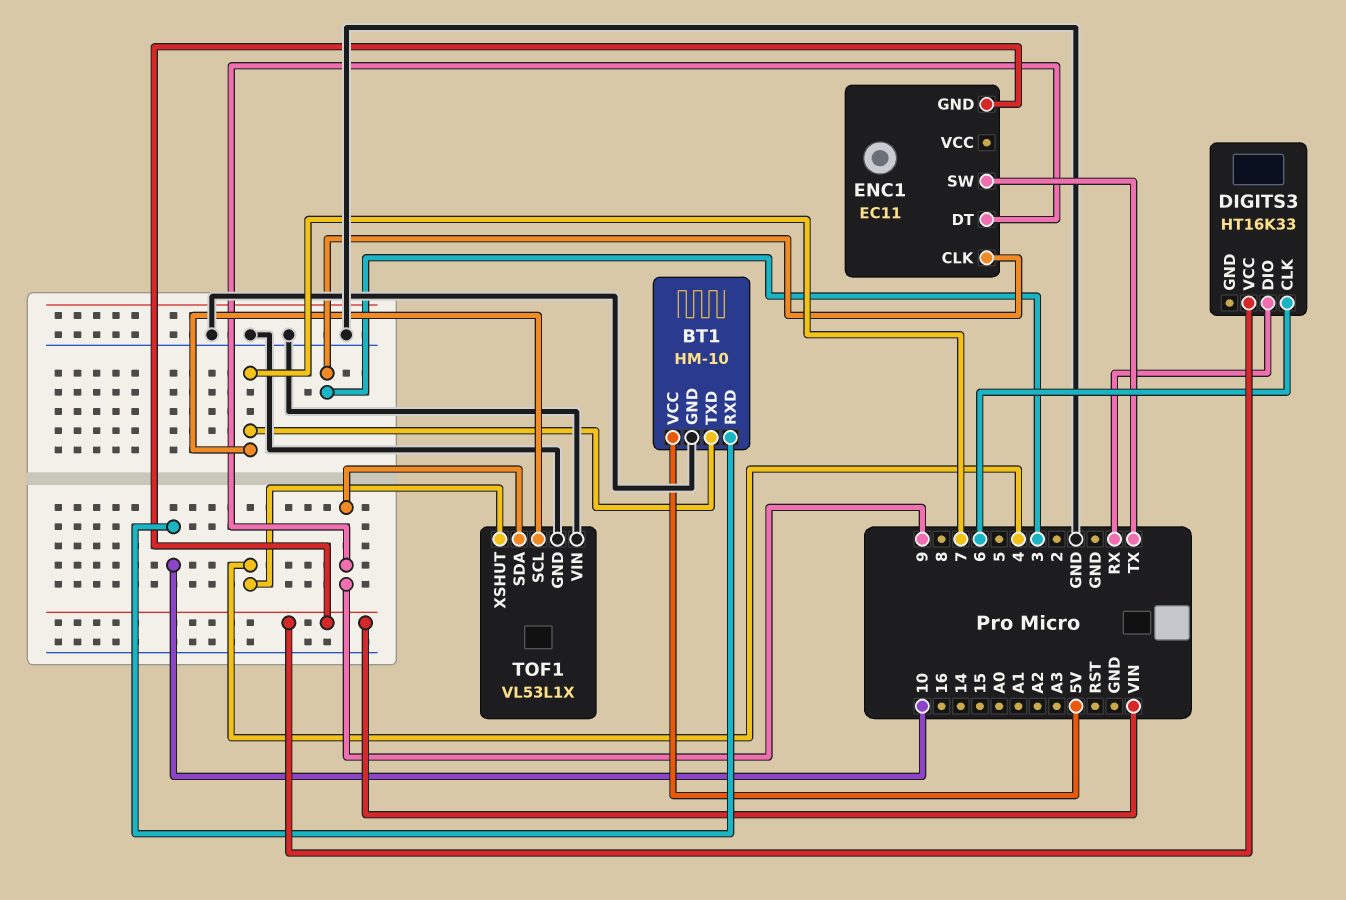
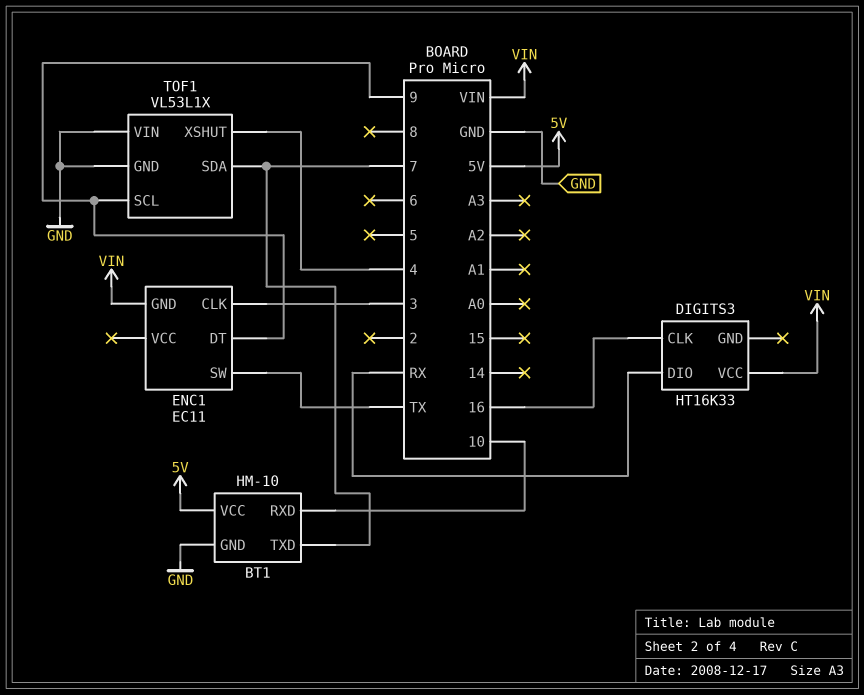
DIGITS3 pin CLK: 6 -> 16
TOF1 pin SCL: 7 -> 9
TOF1 pin SDA: 9 -> 7

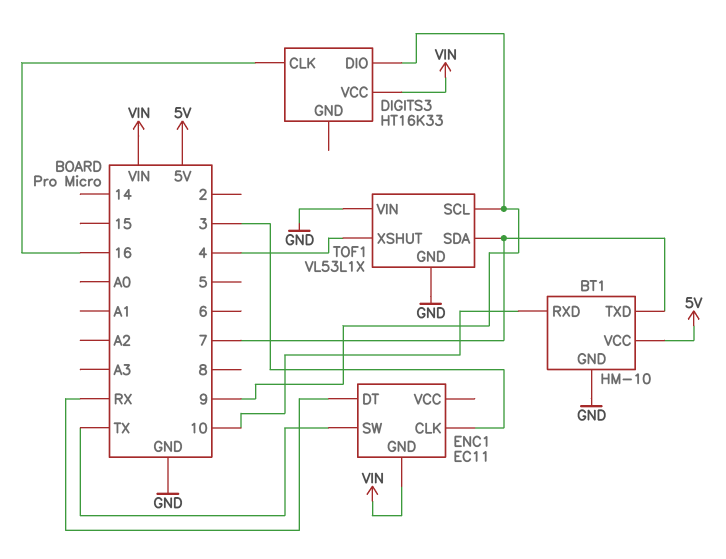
DIGITS3 pin DIO: RX -> 9
ENC1 pin DT: 9 -> RX

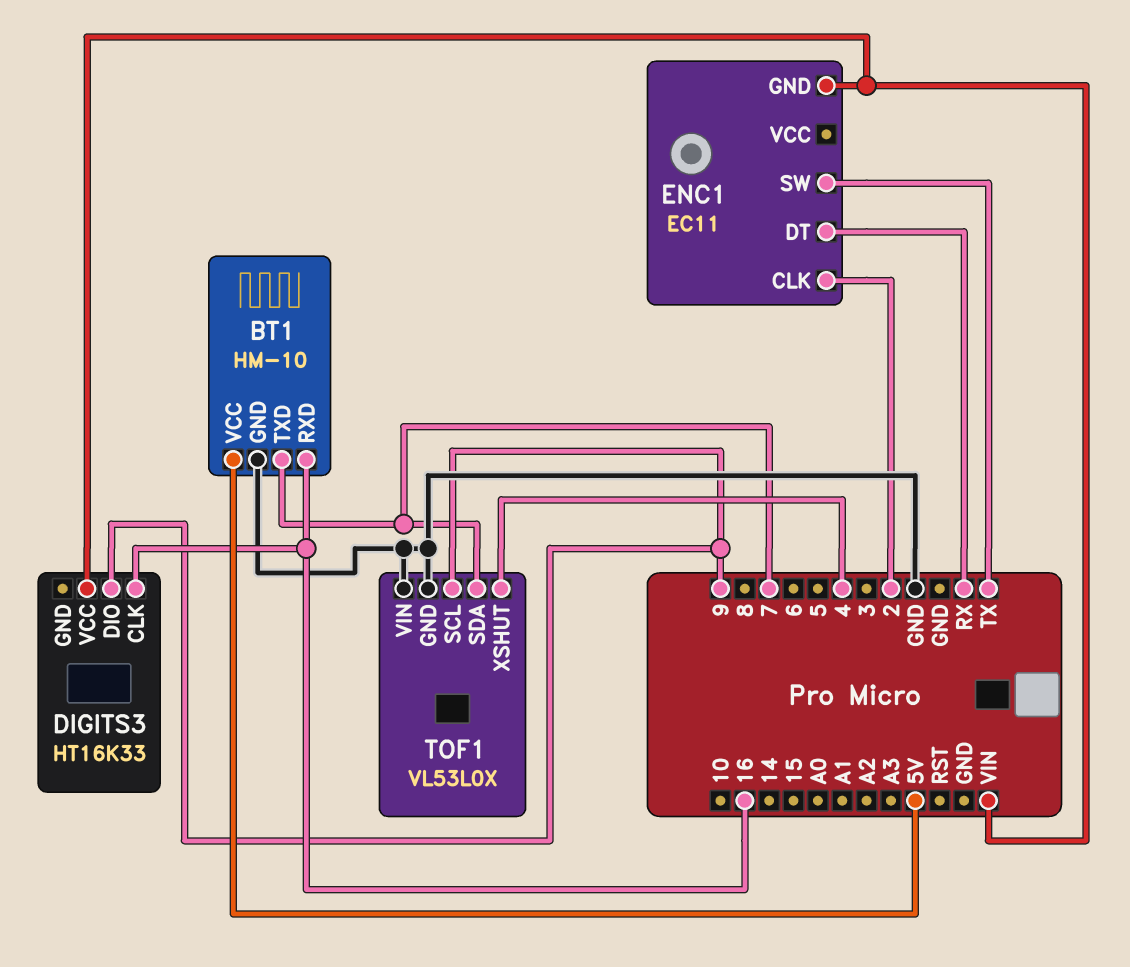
BT1 pin RXD: 10 -> 16
ENC1 pin CLK: 3 -> 2
TOF1: VL53L1X -> VL53L0X

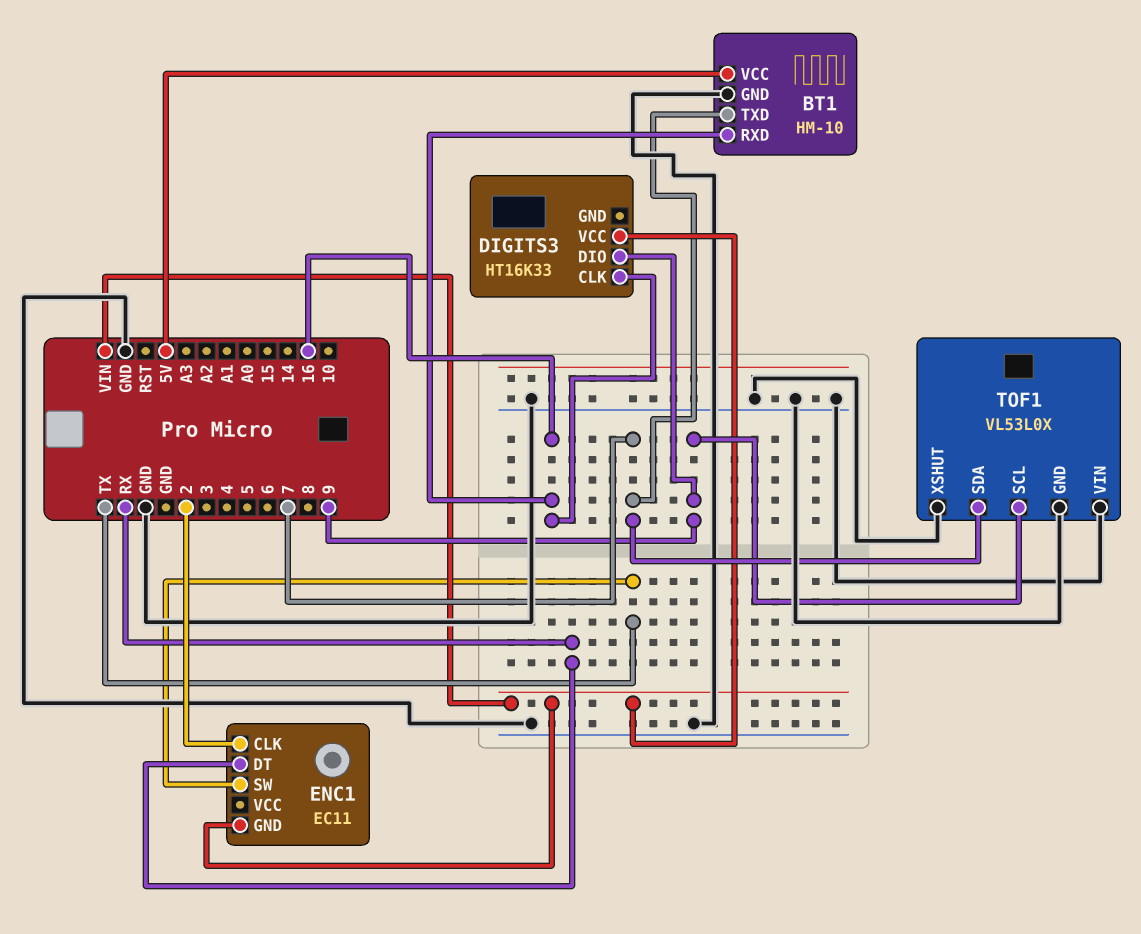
TOF1 pin XSHUT: 4 -> GND

